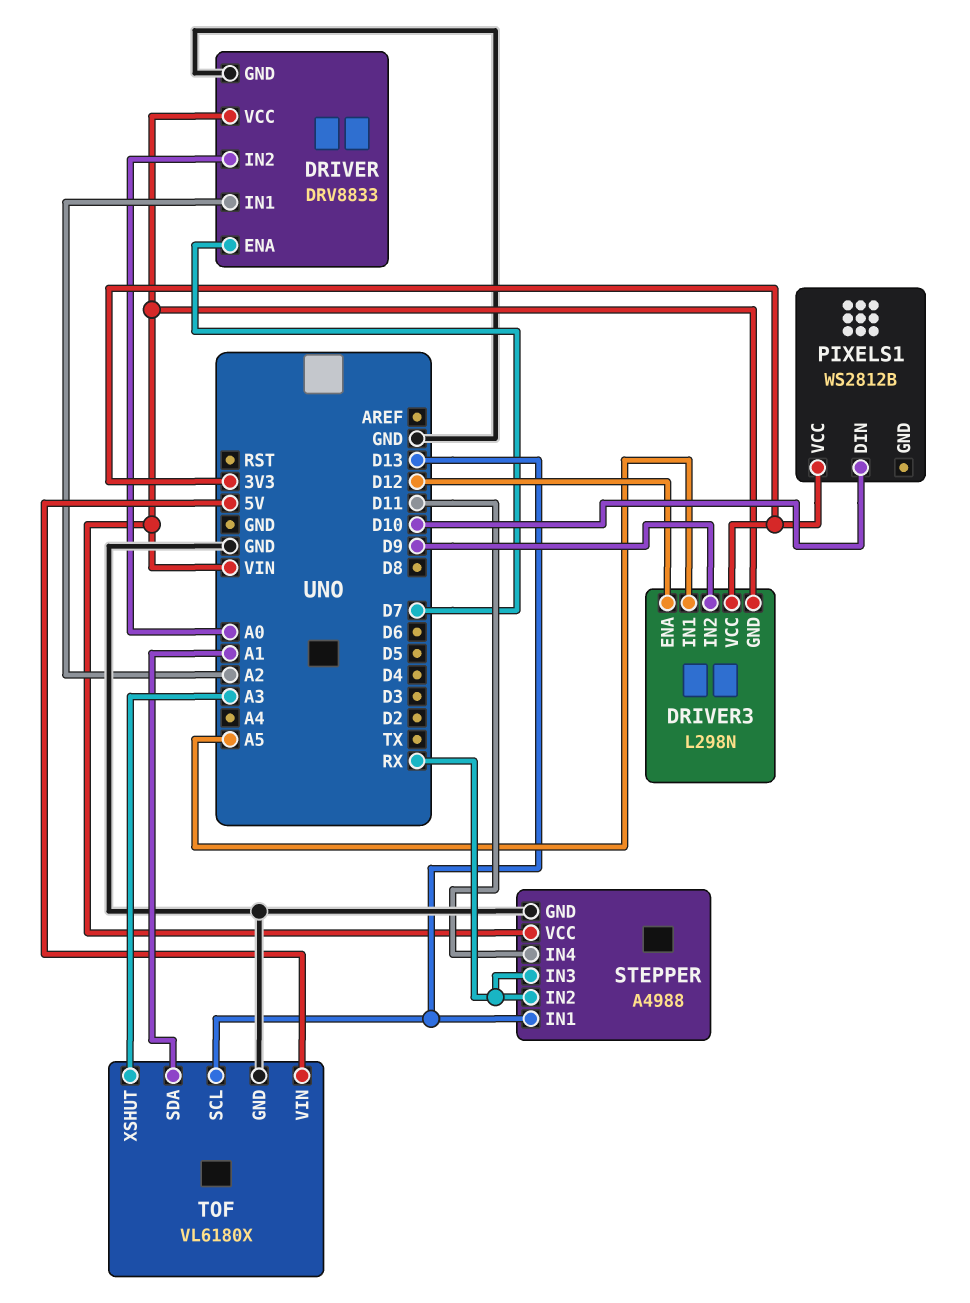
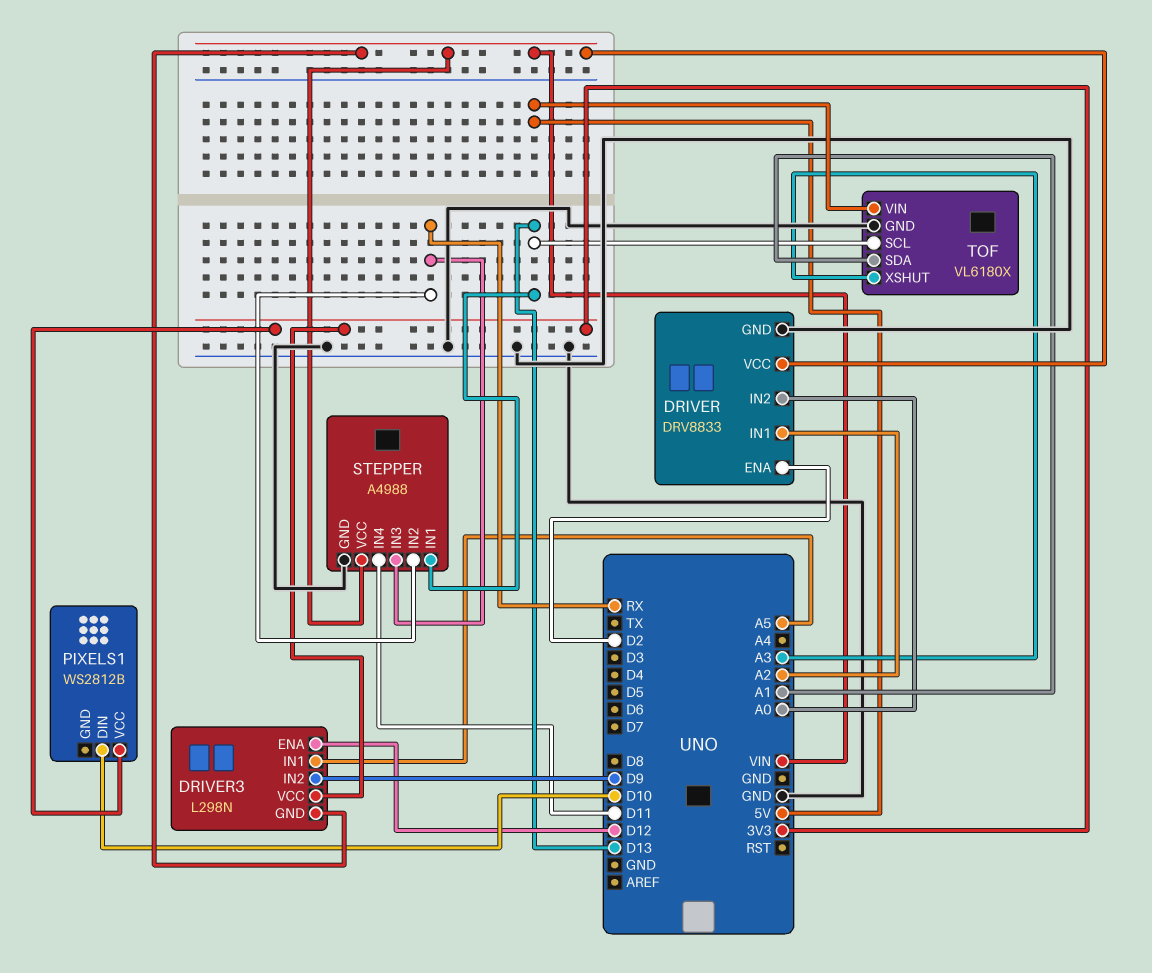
DRIVER pin ENA: D7 -> D2

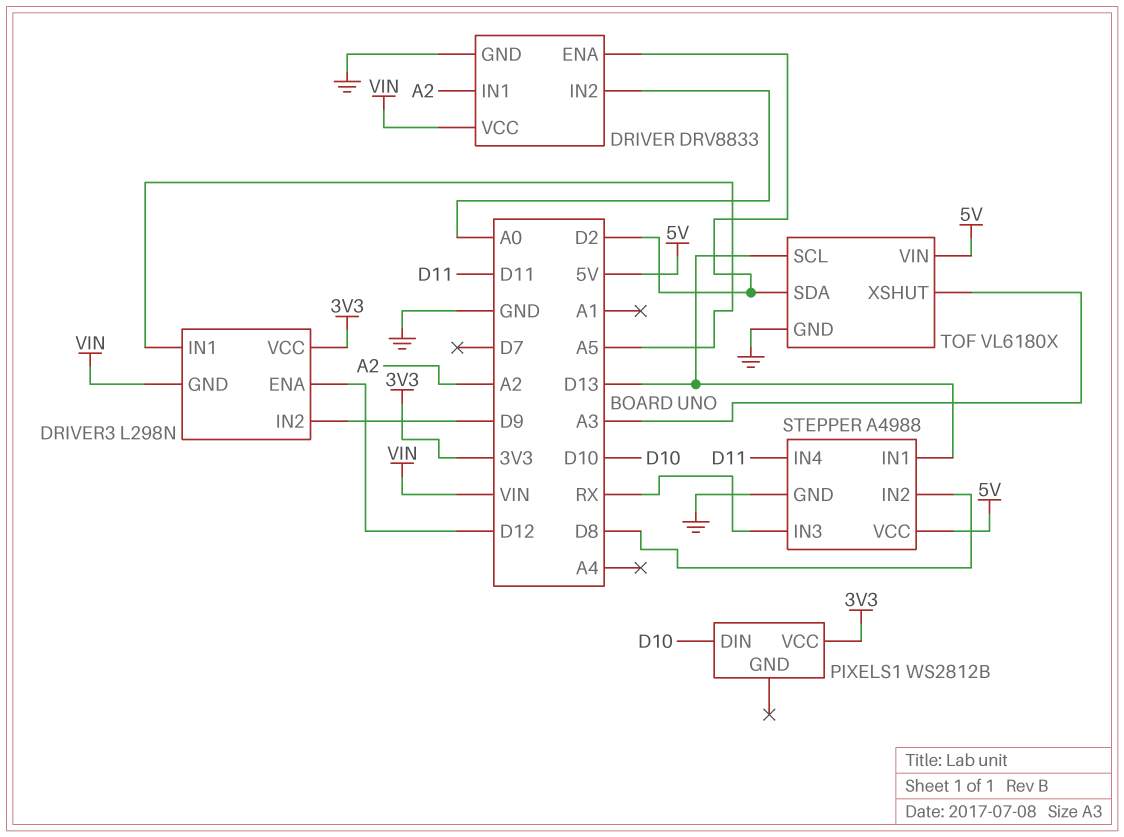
STEPPER pin IN2: RX -> D8
STEPPER pin VCC: VIN -> 5V
TOF pin SDA: A1 -> D2

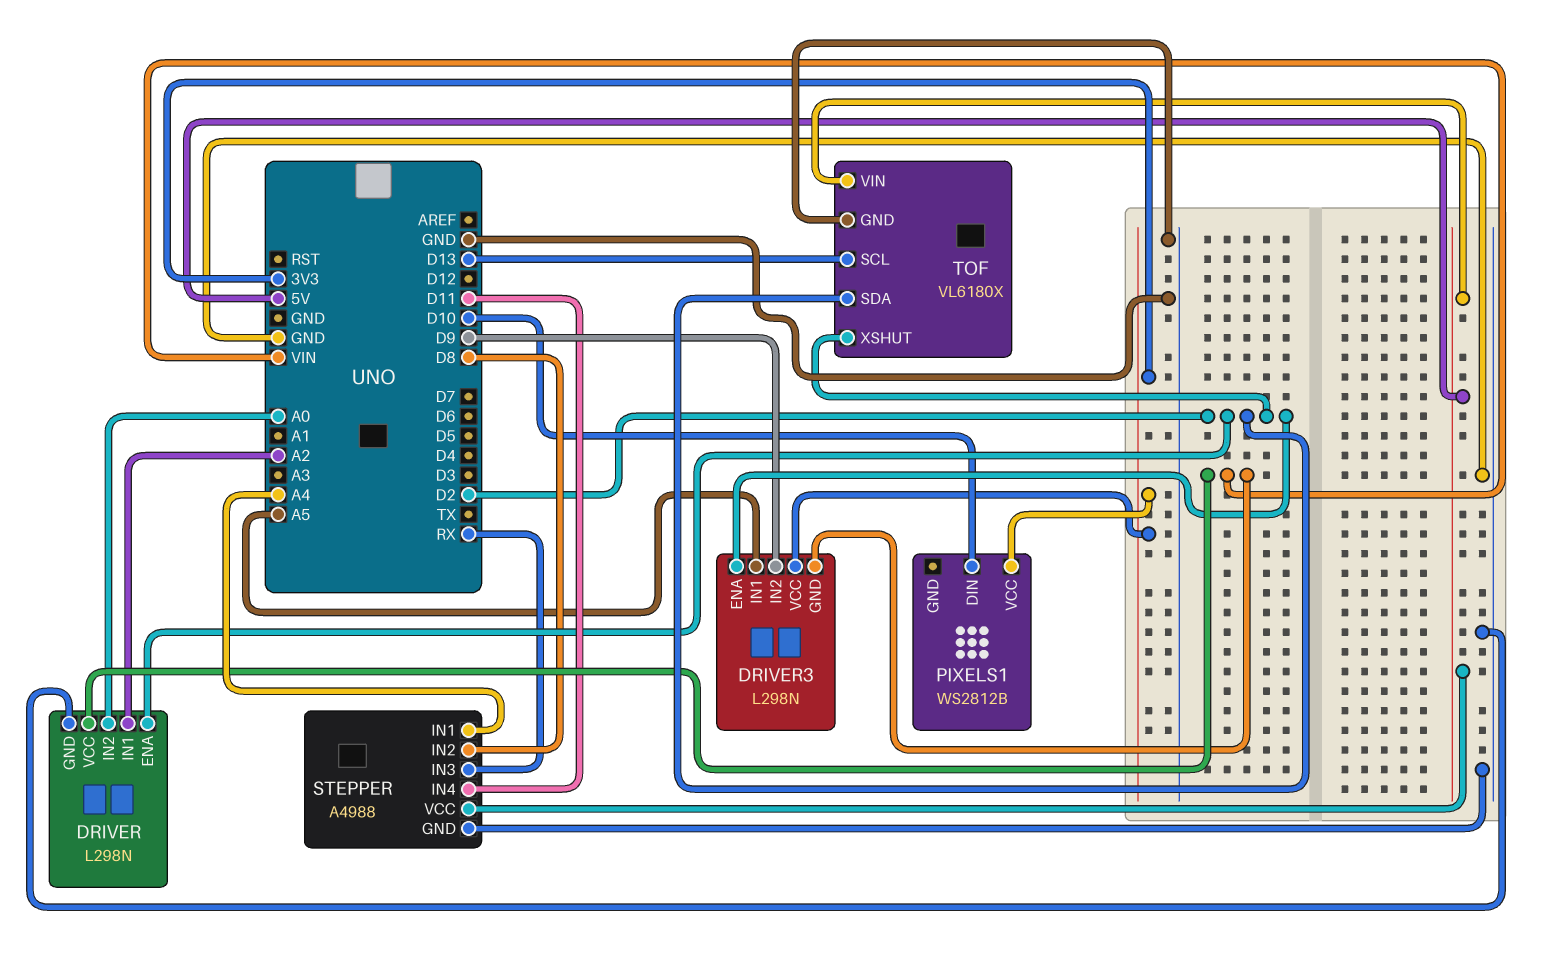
DRIVER: DRV8833 -> L298N
DRIVER3 pin ENA: D12 -> D2
STEPPER pin IN1: D13 -> A4
TOF pin XSHUT: A3 -> D2

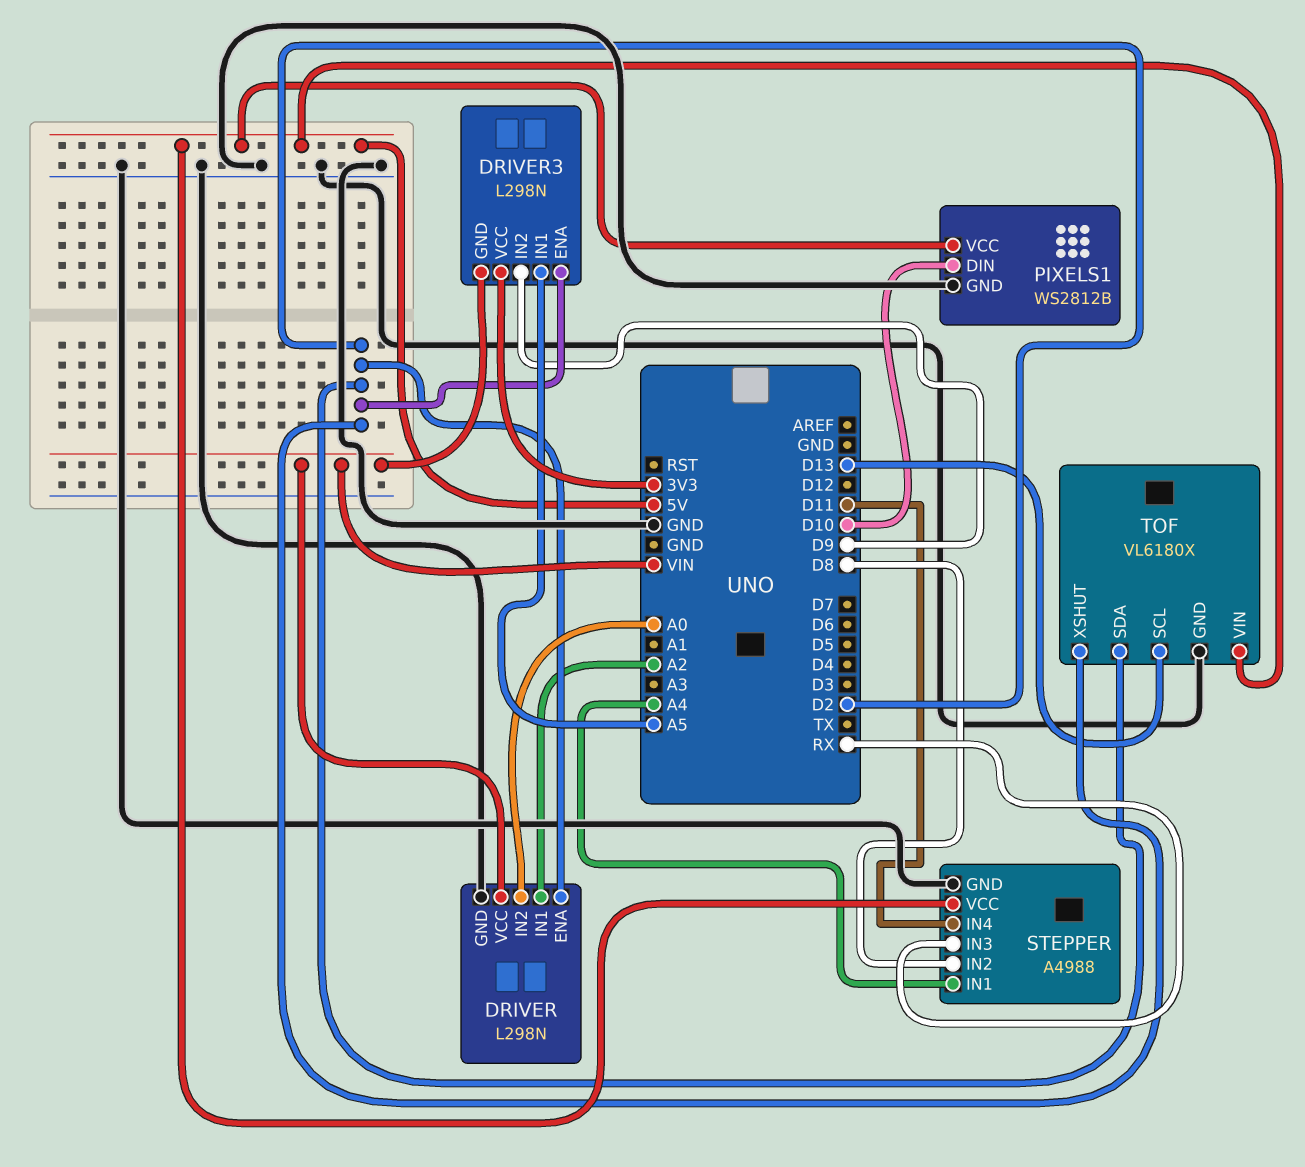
PIXELS1 pin GND: none -> GND
PIXELS1 pin VCC: 3V3 -> 5V

